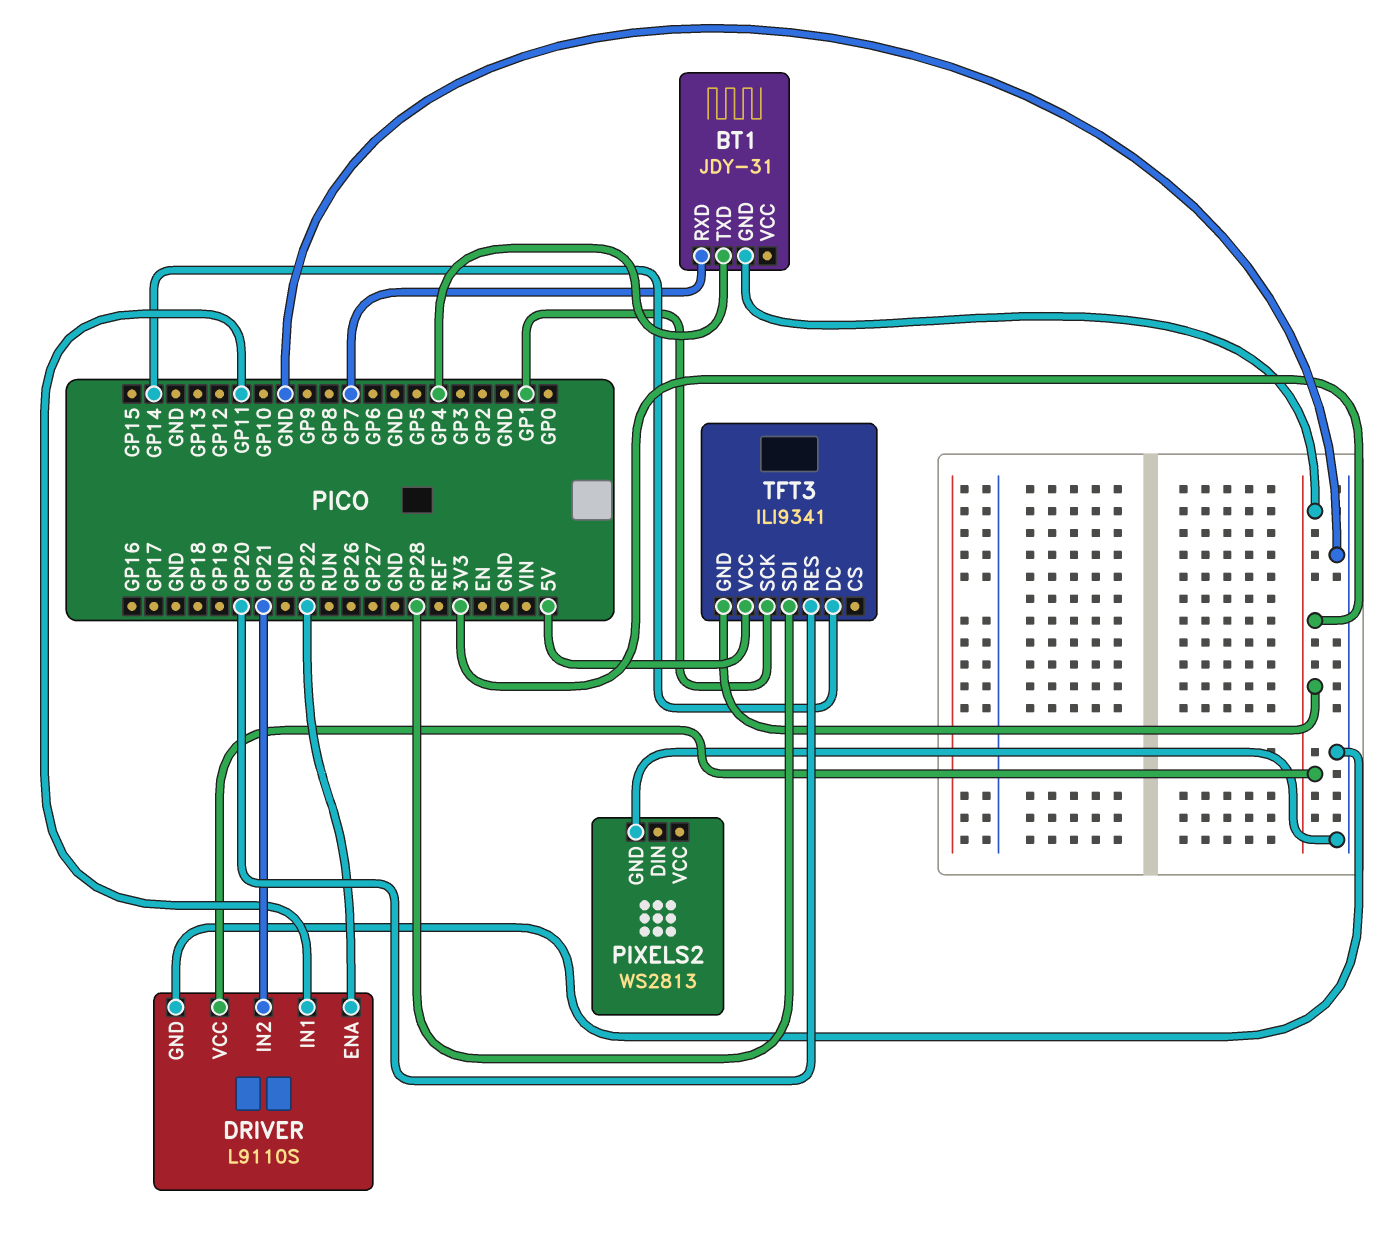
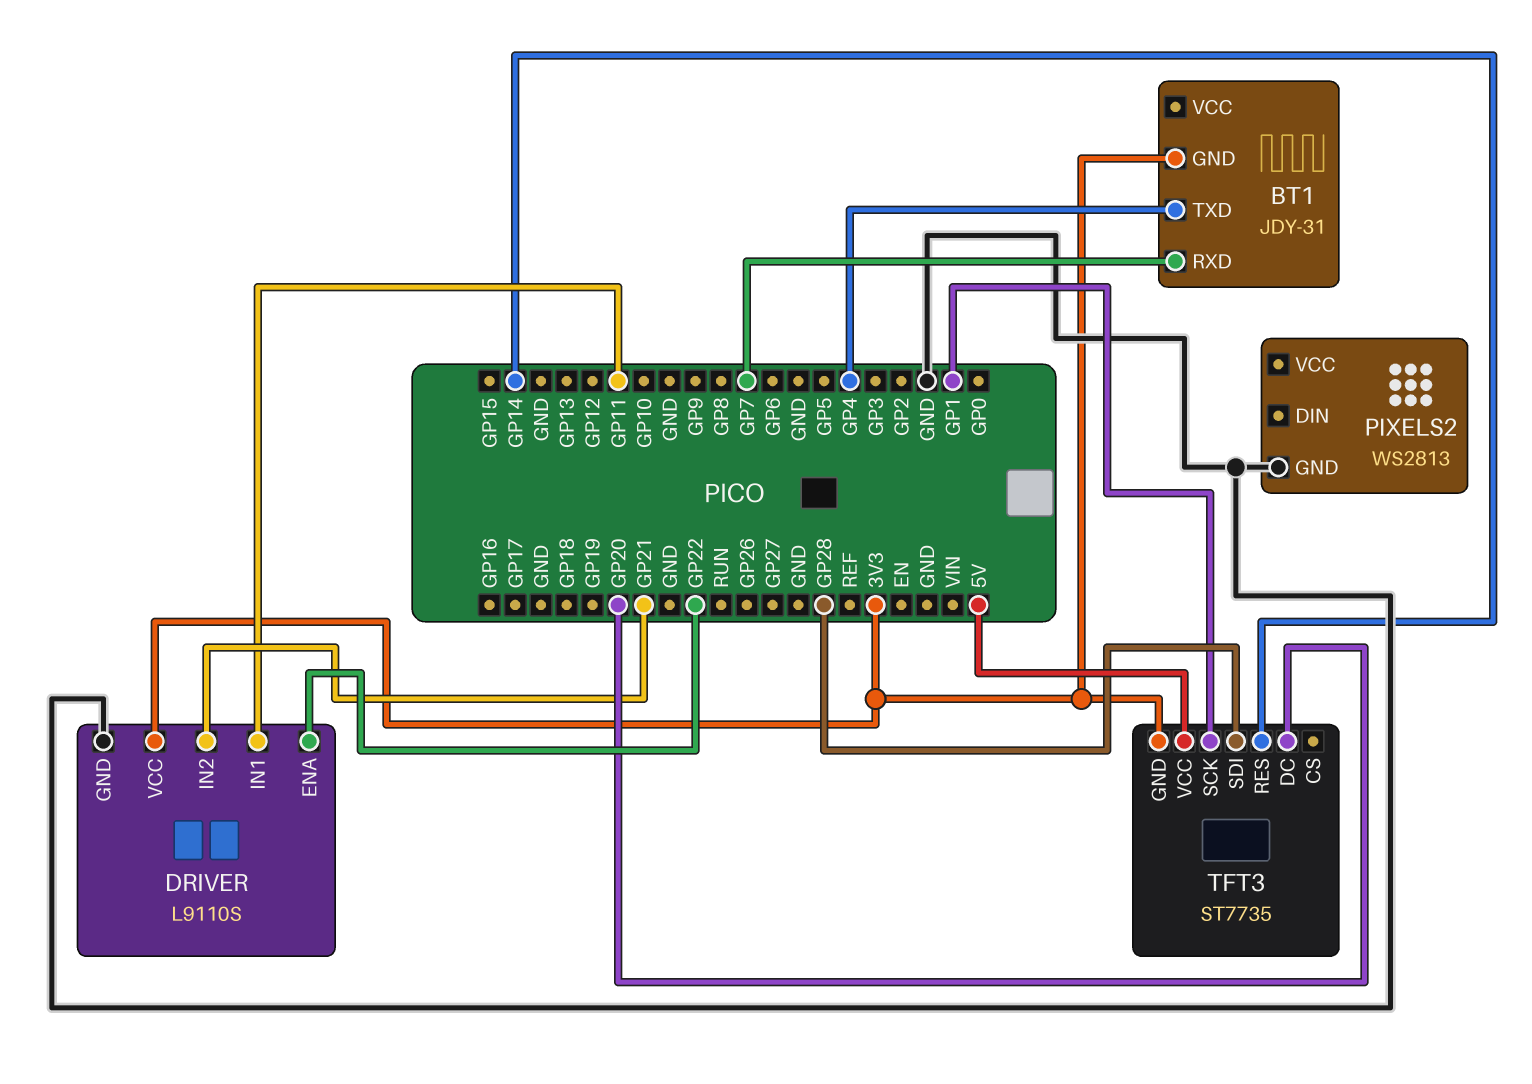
TFT3: ILI9341 -> ST7735
TFT3 pin DC: GP14 -> GP20
TFT3 pin RES: GP20 -> GP14

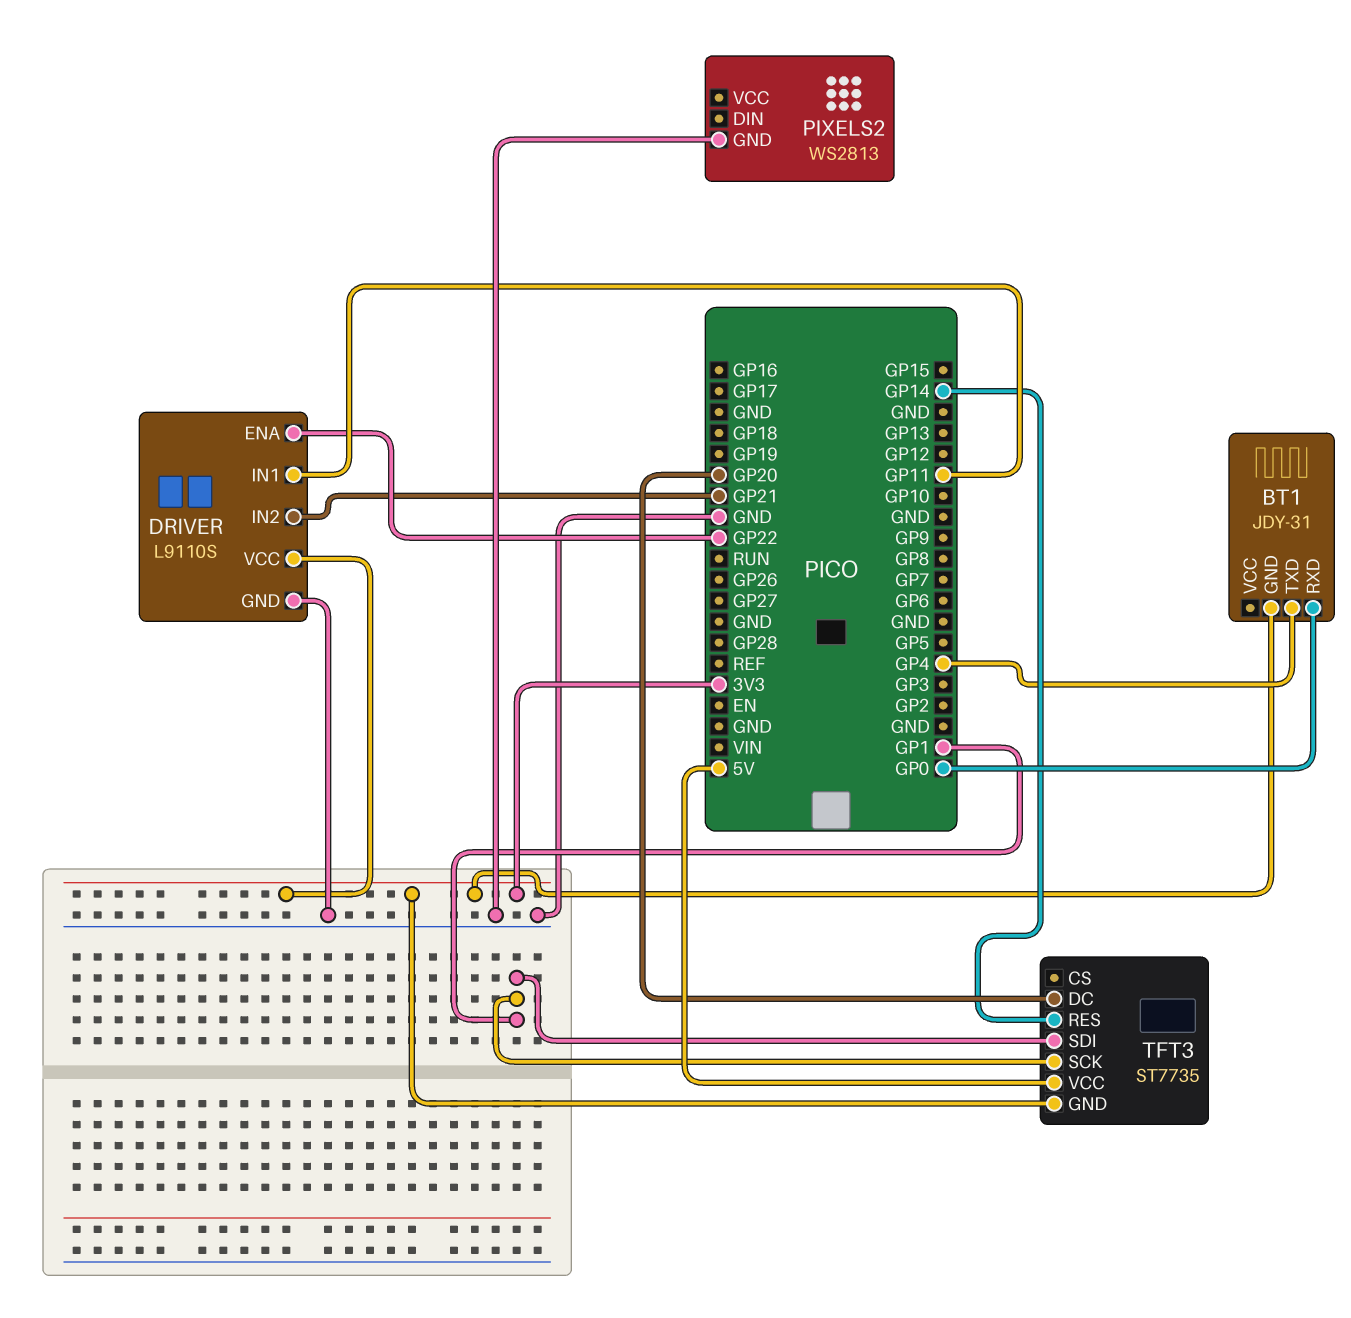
BT1 pin RXD: GP7 -> GP0
TFT3 pin SDI: GP28 -> GP1

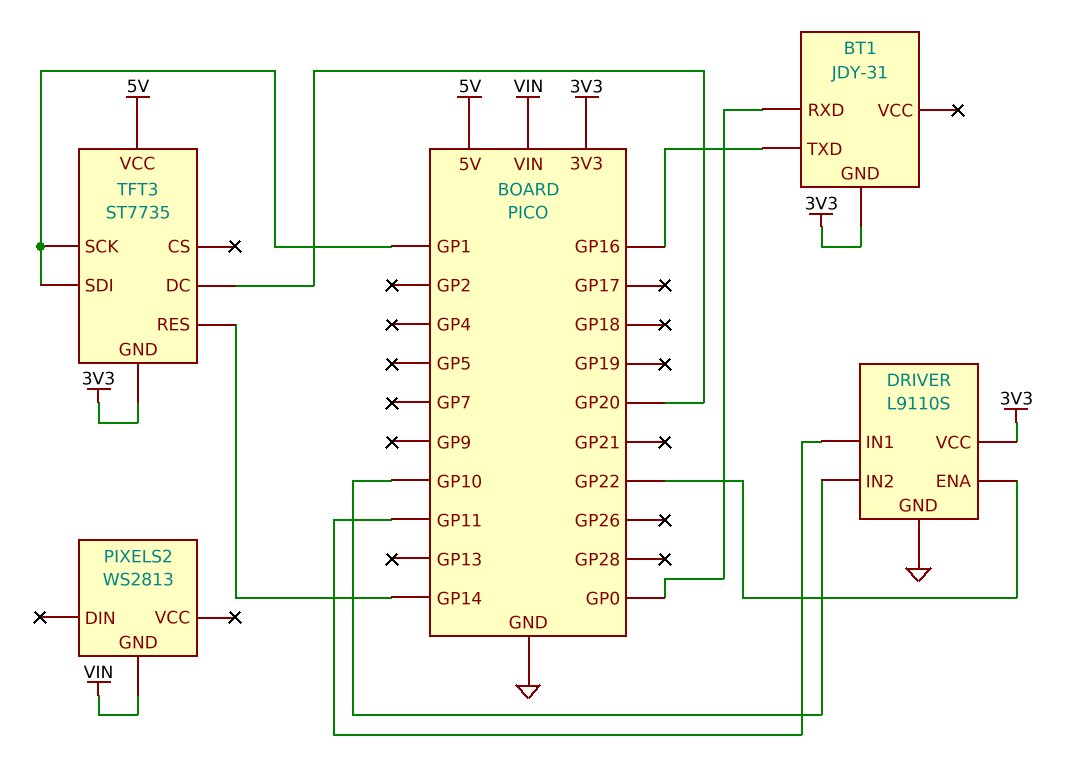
BT1 pin TXD: GP4 -> GP16
DRIVER pin IN2: GP21 -> GP10
PIXELS2 pin GND: GND -> VIN

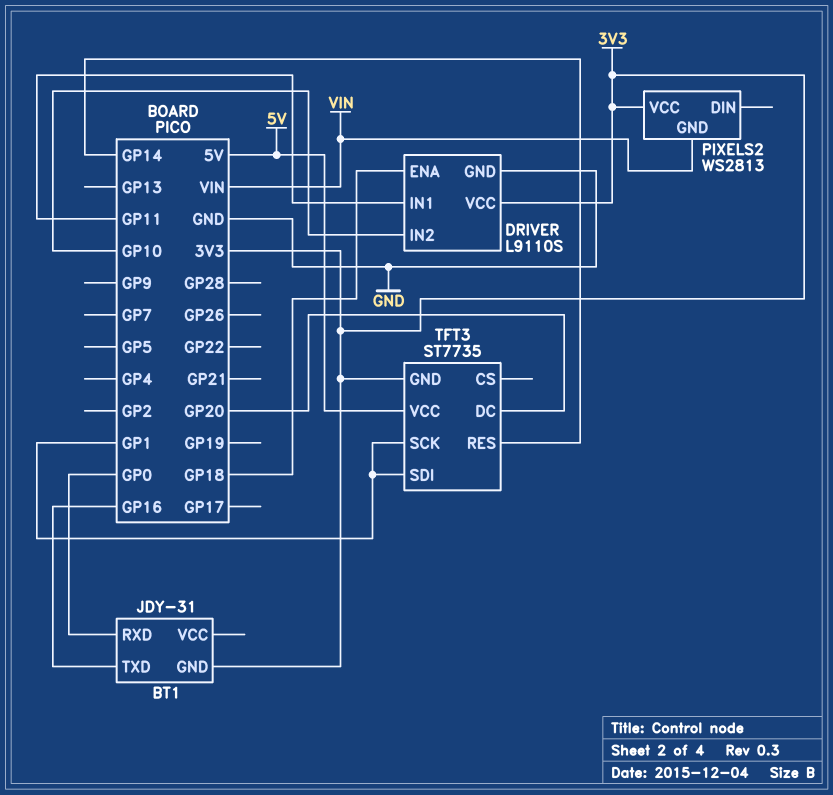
DRIVER pin ENA: GP22 -> GP18
PIXELS2 pin VCC: none -> 3V3

